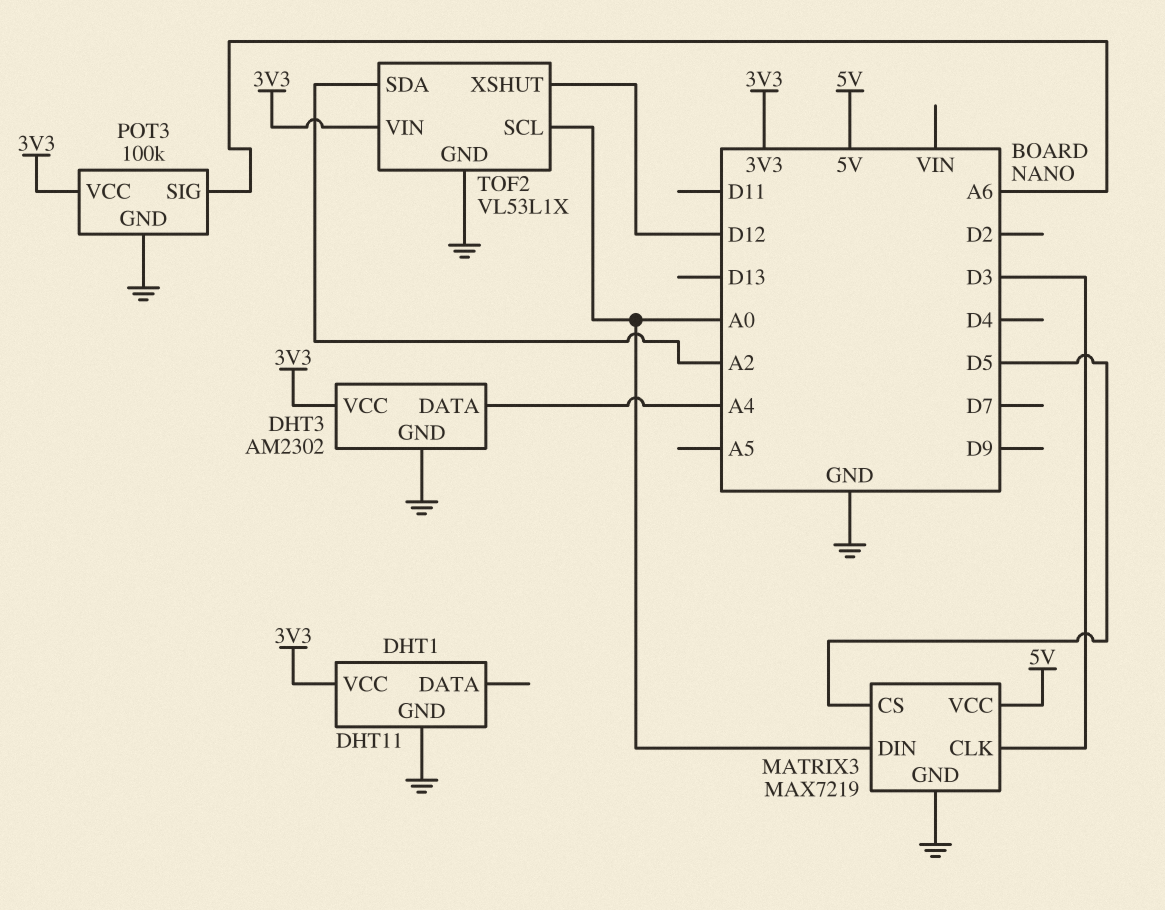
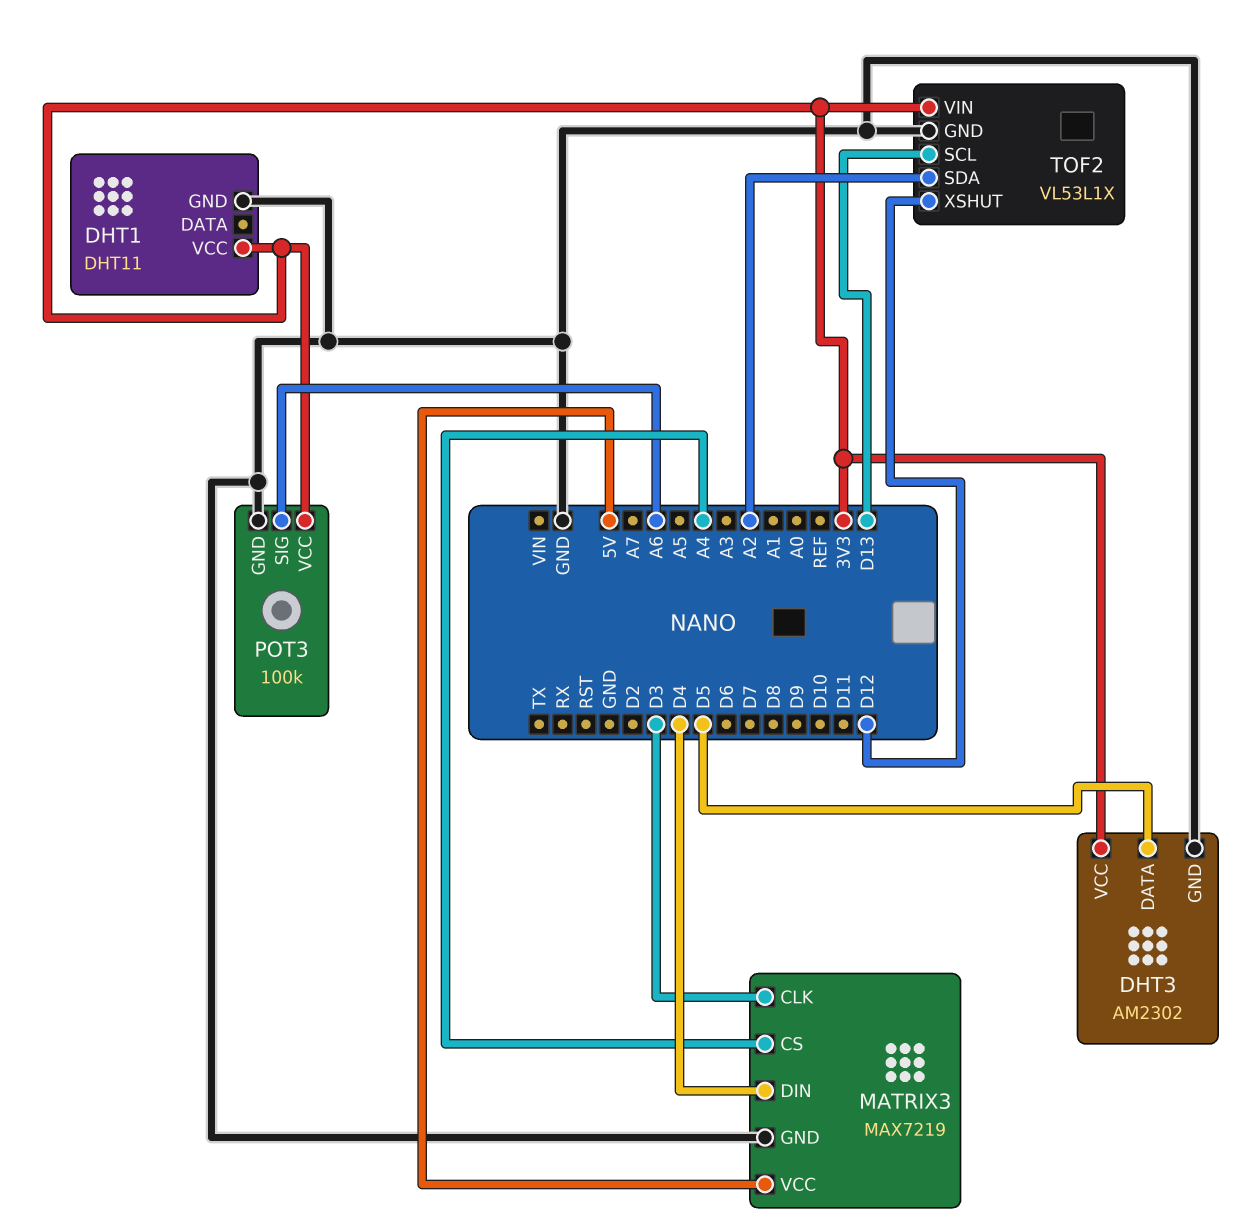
DHT3 pin DATA: A4 -> D5
MATRIX3 pin CS: D5 -> A4
MATRIX3 pin DIN: A0 -> D4
TOF2 pin SCL: A0 -> D13

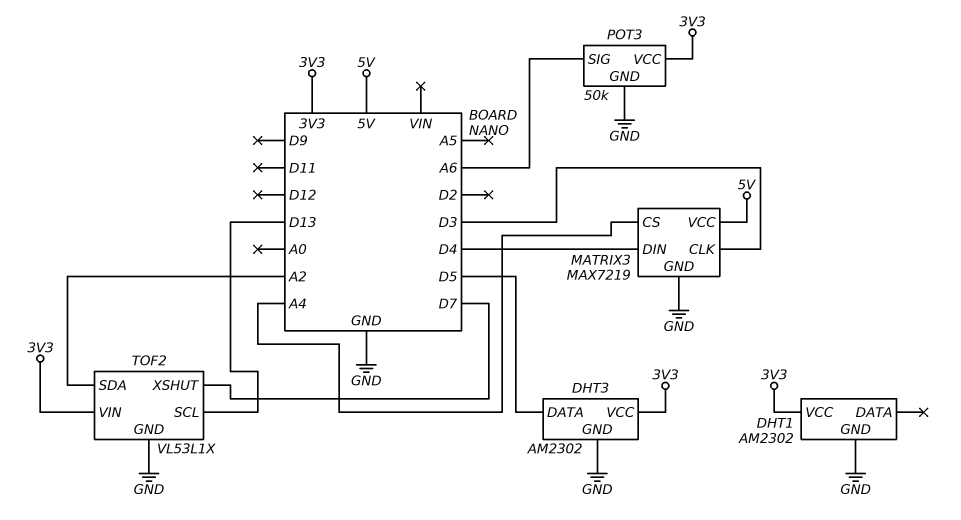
DHT1: DHT11 -> AM2302
POT3: 100k -> 50k
TOF2 pin XSHUT: D12 -> D7

